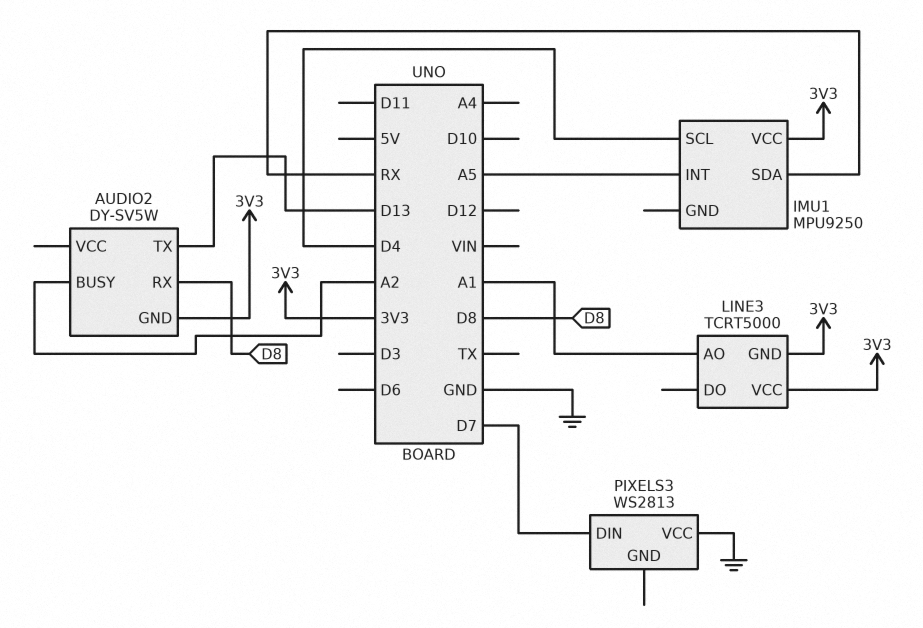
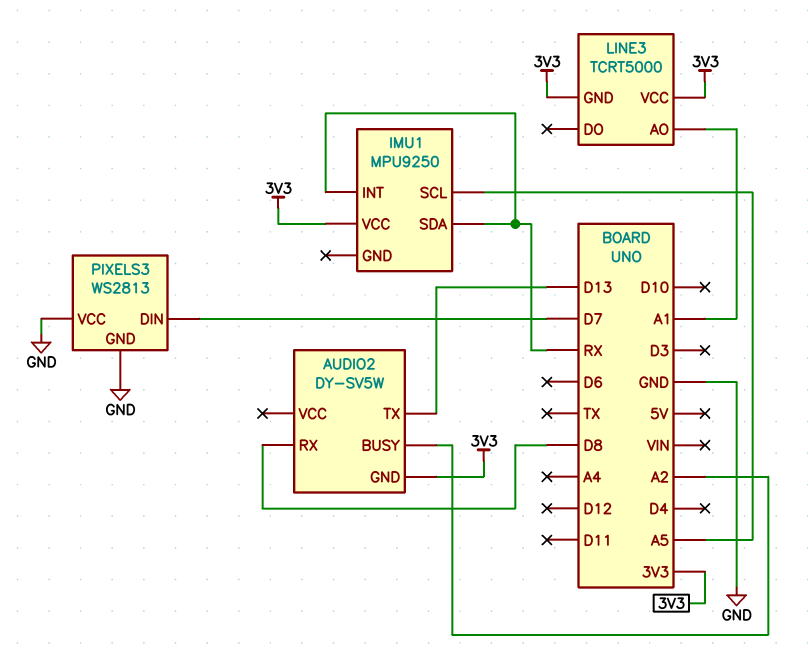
IMU1 pin INT: A5 -> RX
IMU1 pin SCL: D4 -> A5
PIXELS3 pin GND: none -> GND

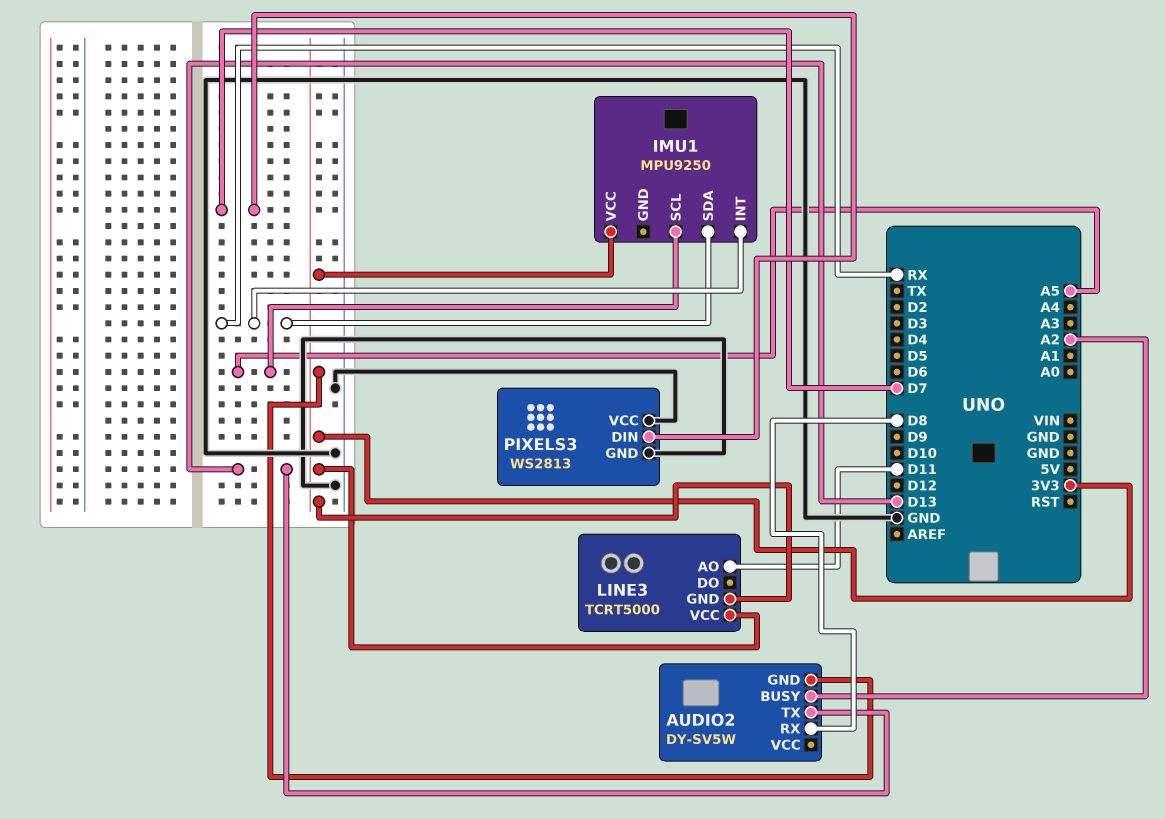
LINE3 pin AO: A1 -> D11

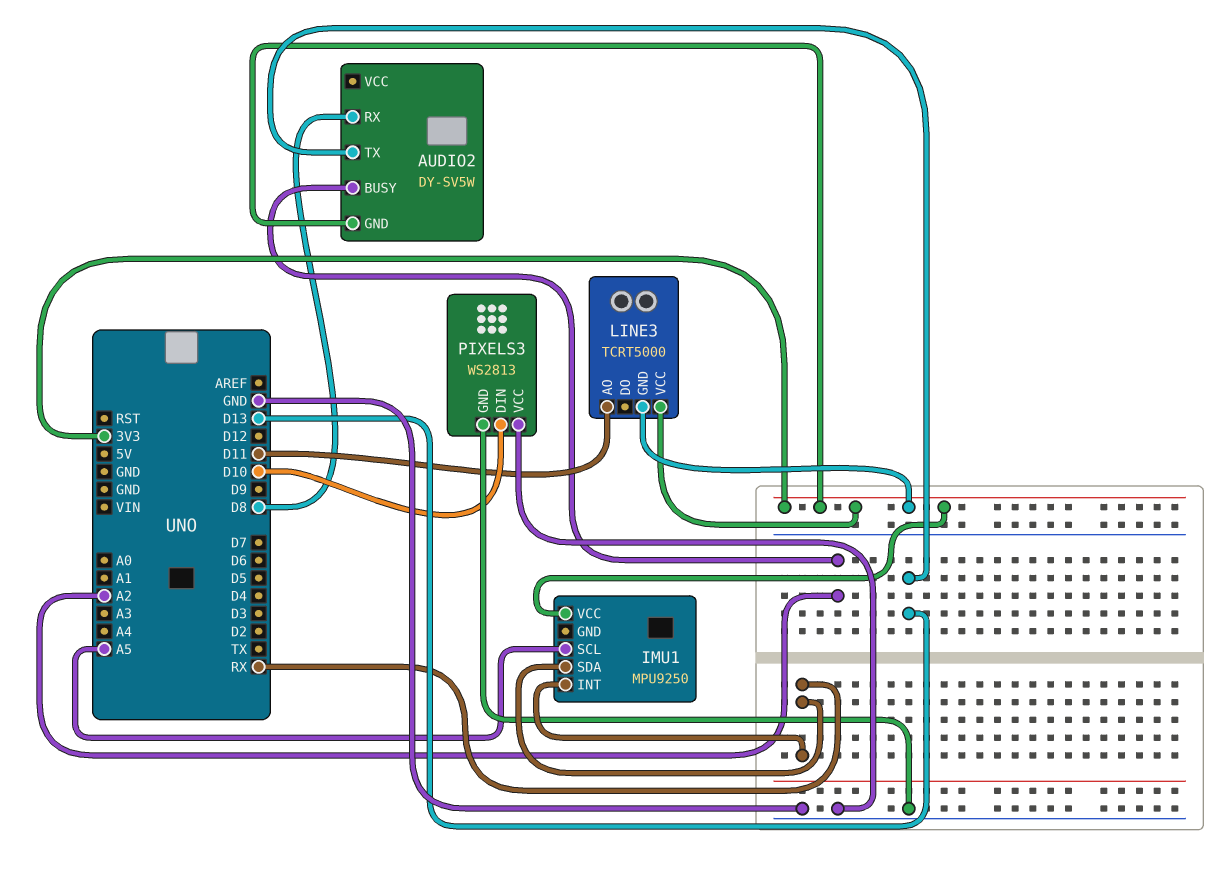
PIXELS3 pin DIN: D7 -> D10

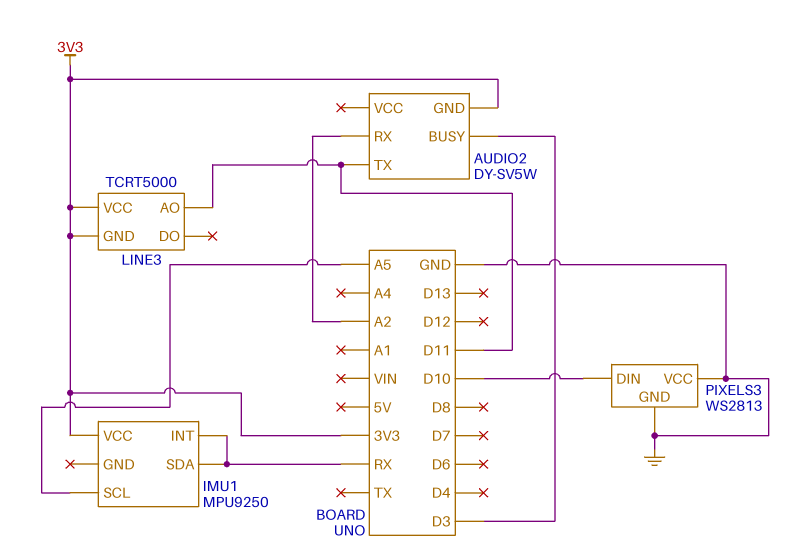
AUDIO2 pin BUSY: A2 -> D3
AUDIO2 pin RX: D8 -> A2
AUDIO2 pin TX: D13 -> D11

